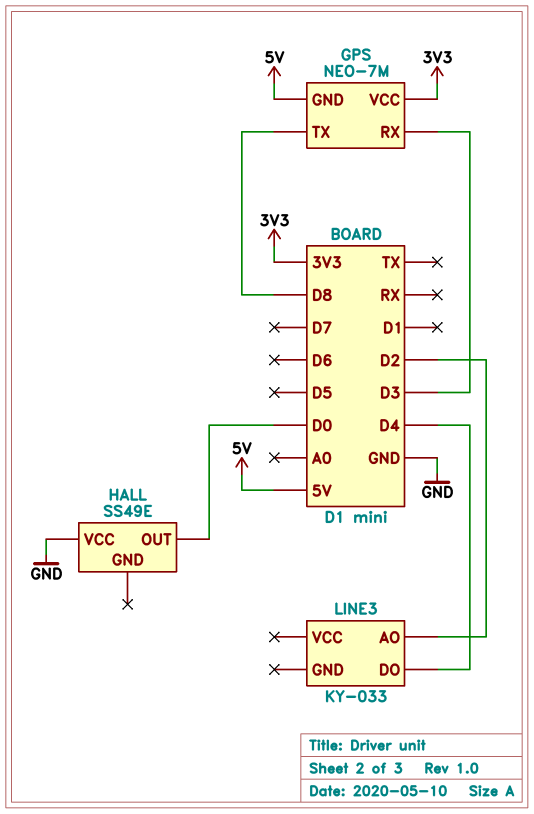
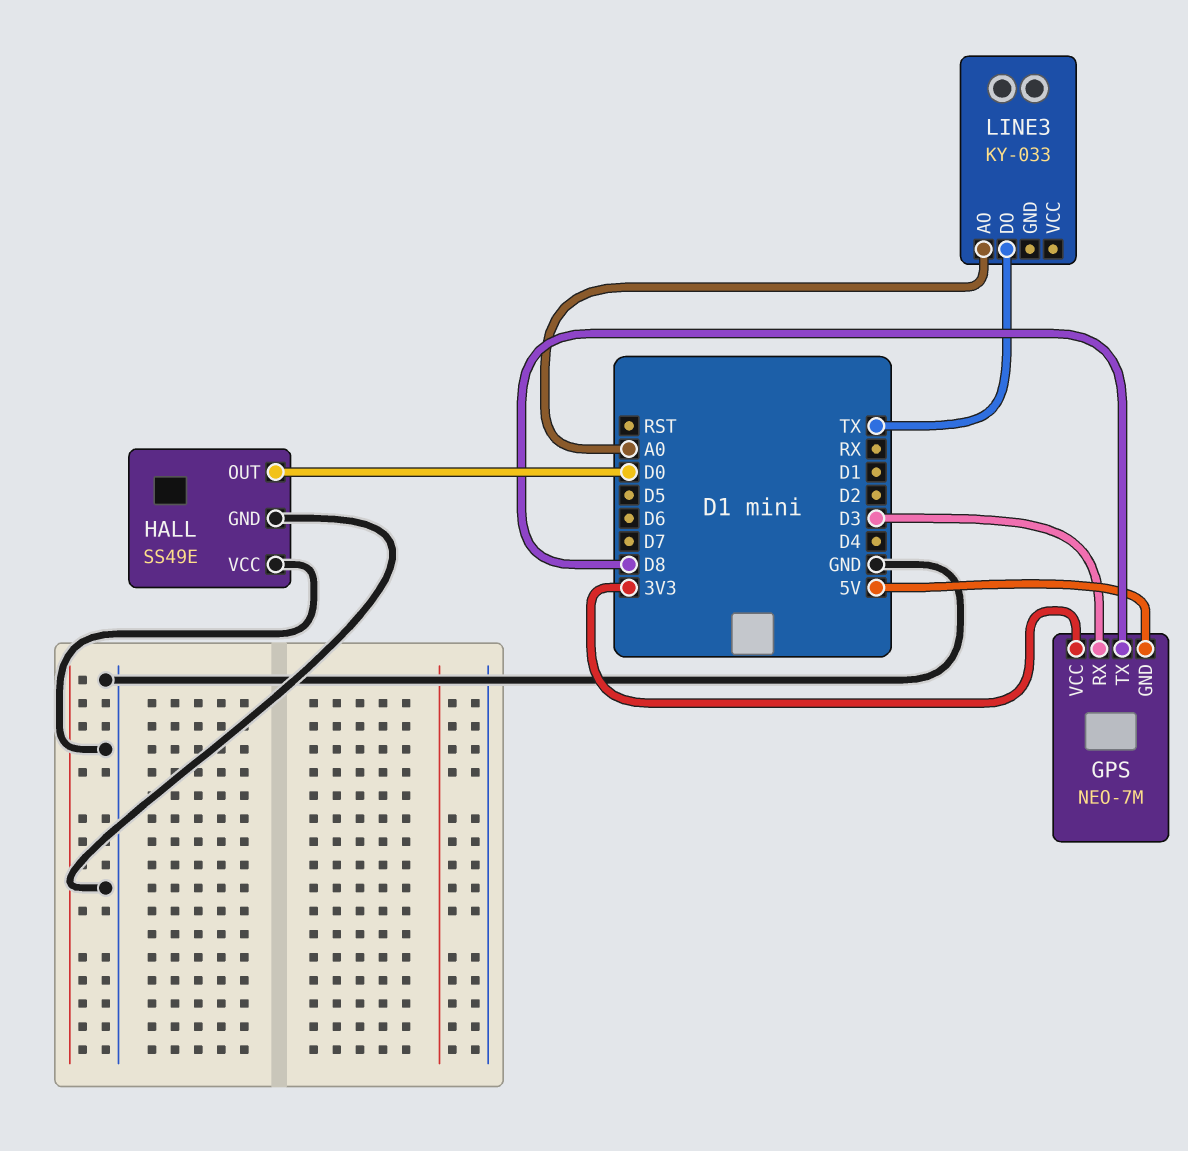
HALL pin GND: none -> GND
LINE3 pin AO: D2 -> A0
LINE3 pin DO: D4 -> TX

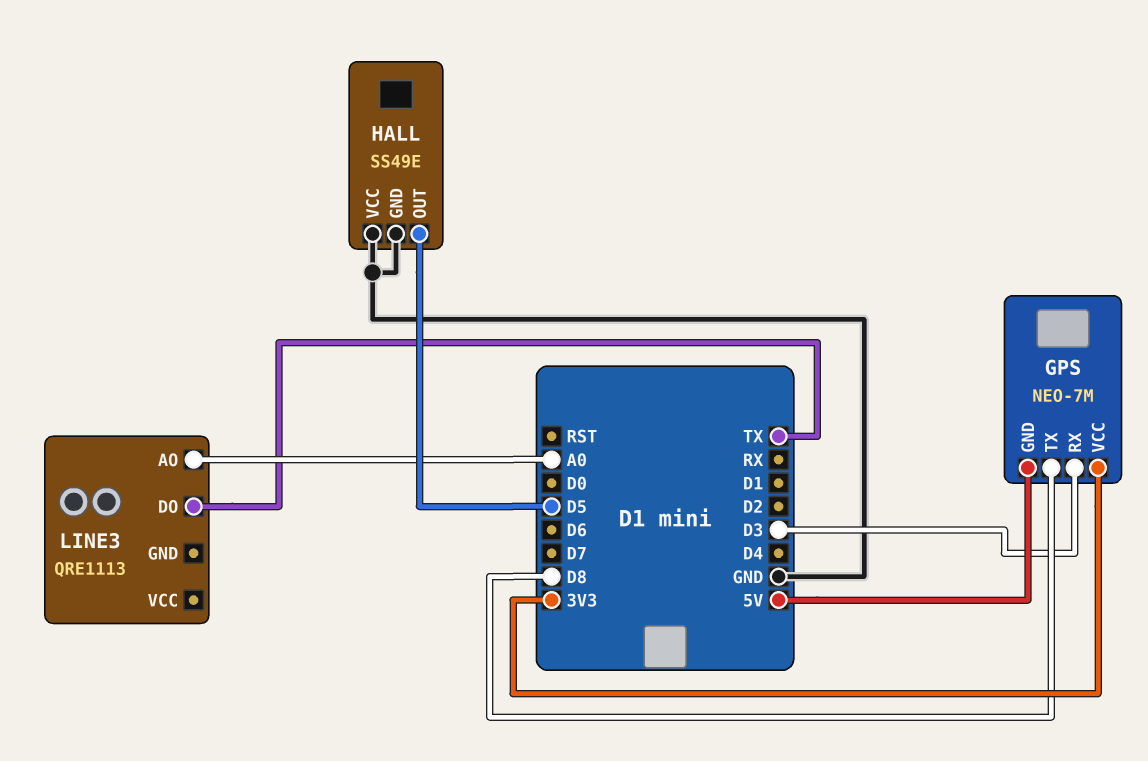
HALL pin OUT: D0 -> D5
LINE3: KY-033 -> QRE1113

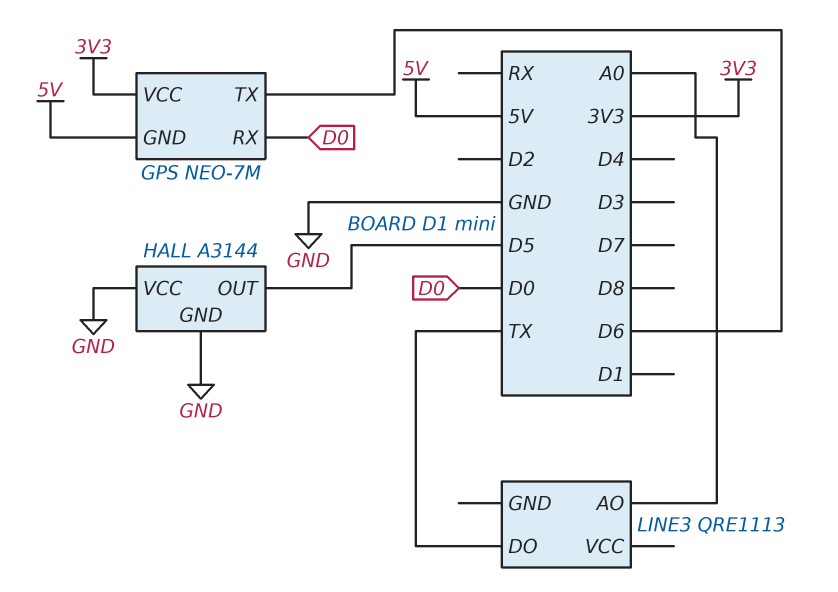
GPS pin RX: D3 -> D0
GPS pin TX: D8 -> D6
HALL: SS49E -> A3144

